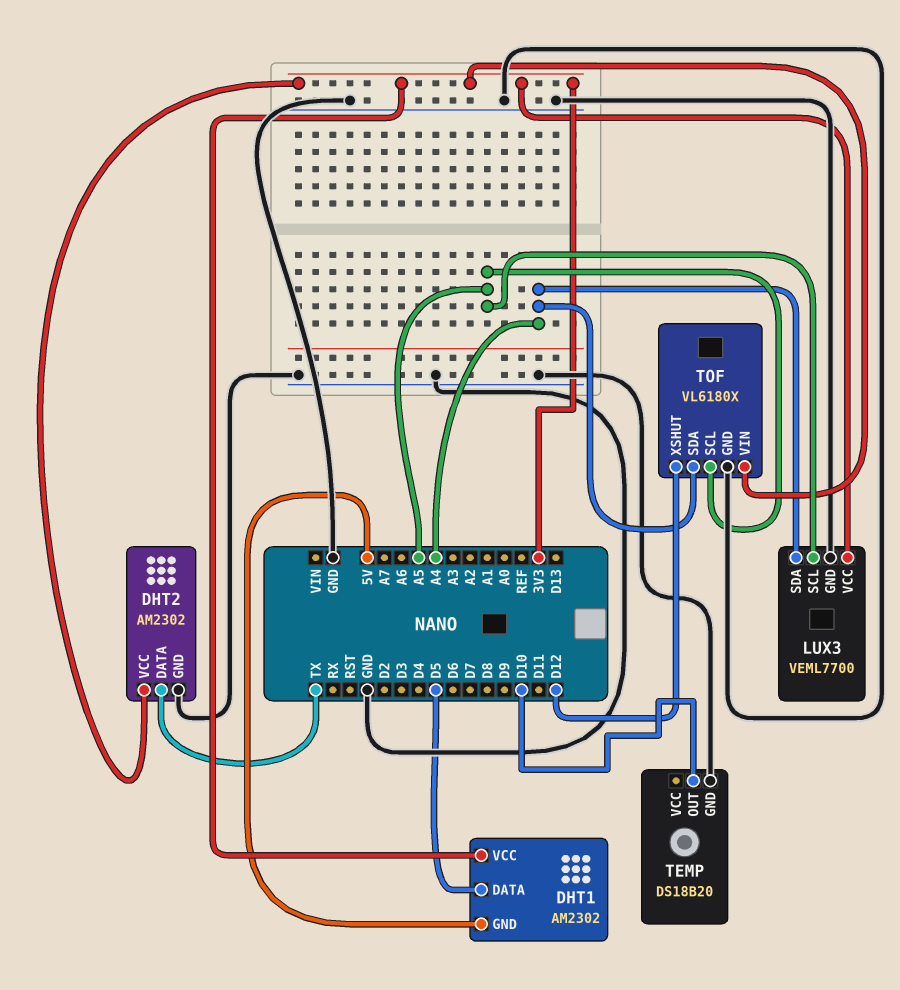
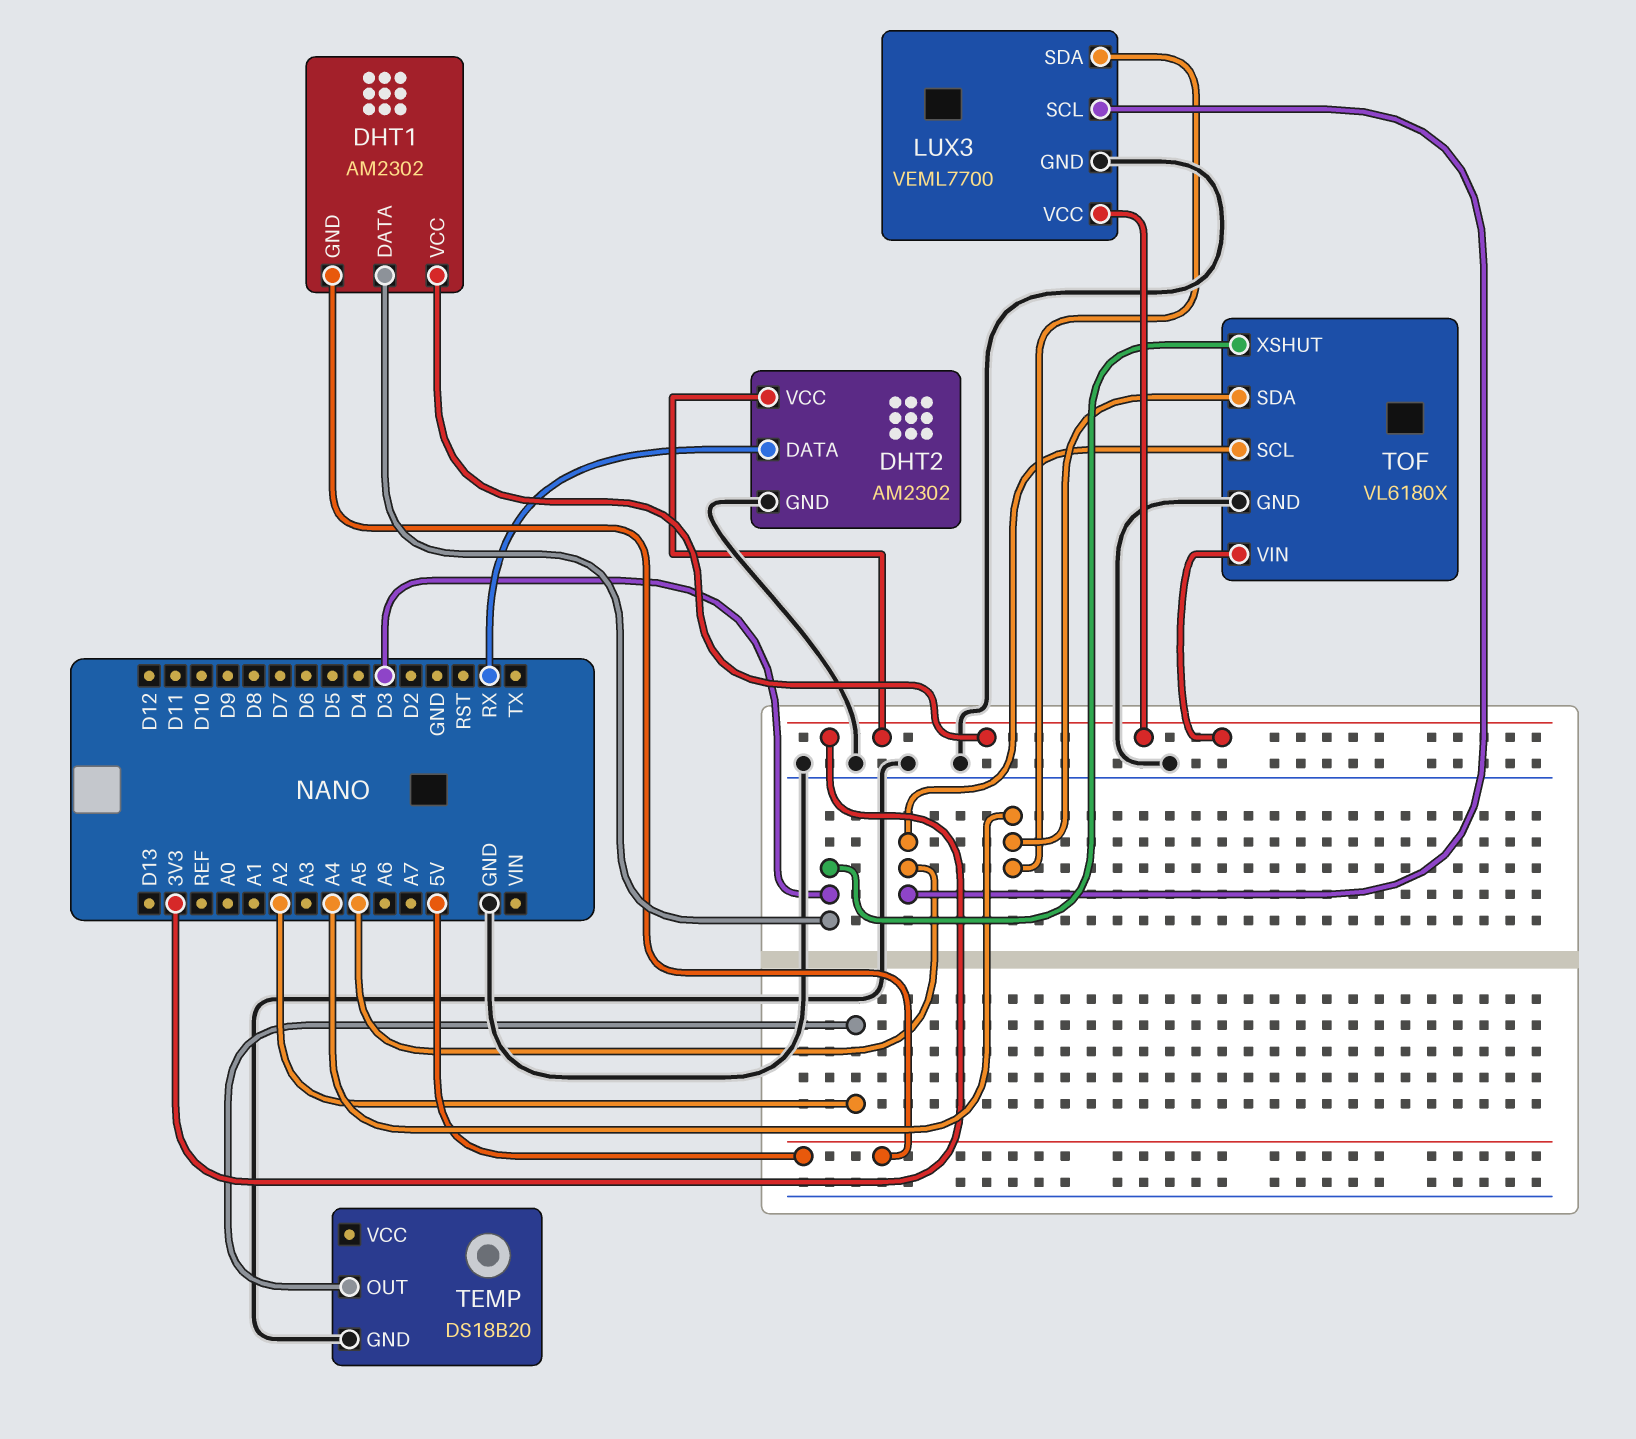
DHT1 pin DATA: D5 -> D3
DHT2 pin DATA: TX -> RX
TEMP pin OUT: D10 -> A2
TOF pin XSHUT: D12 -> D3

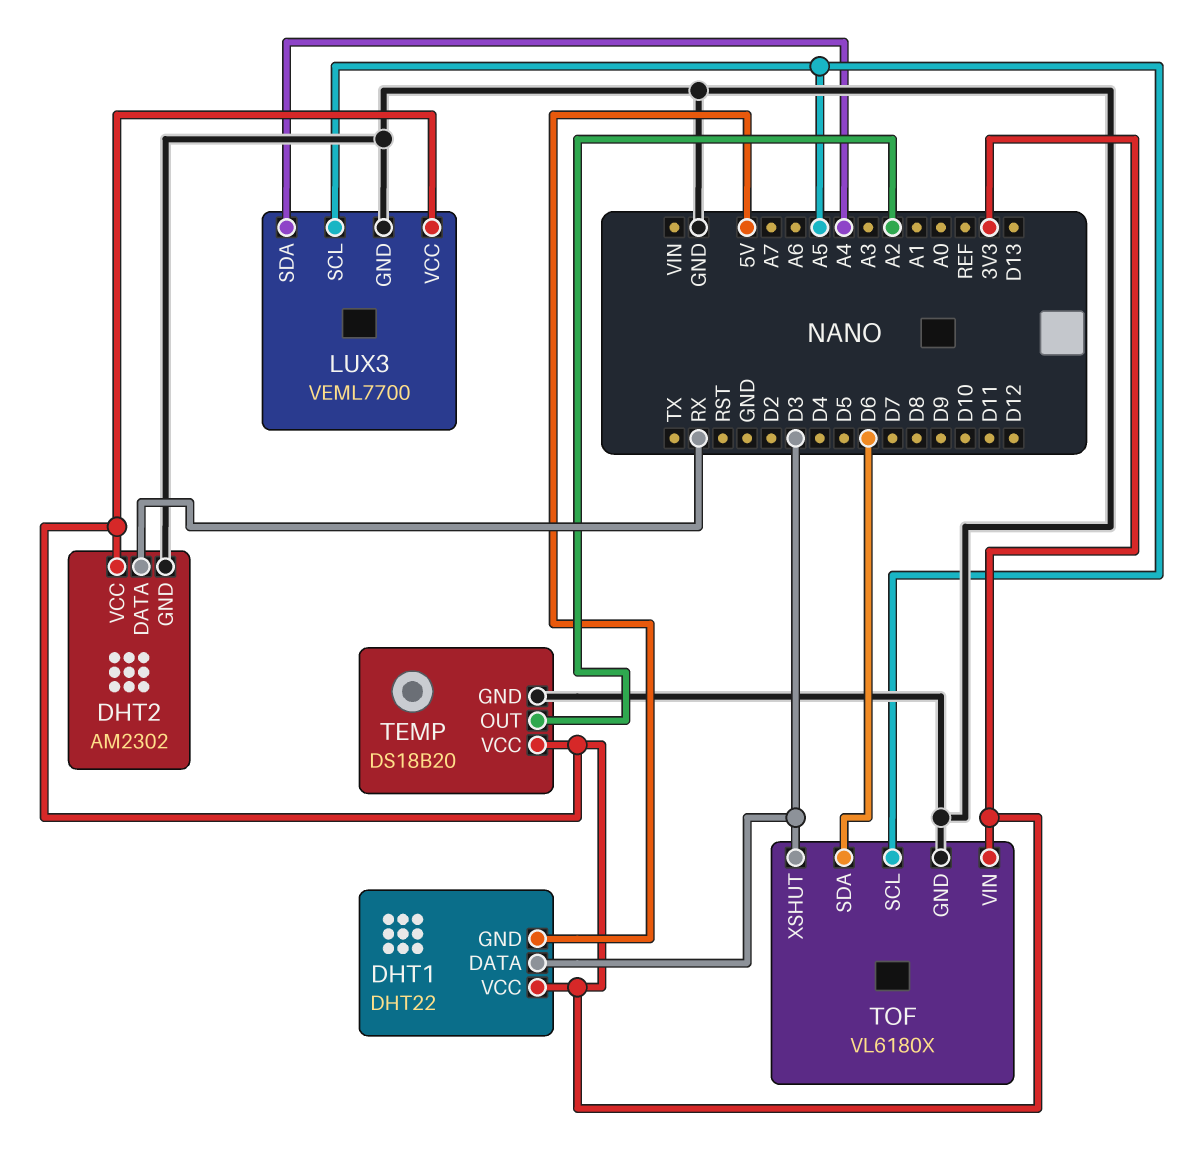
DHT1: AM2302 -> DHT22
TEMP pin VCC: none -> 3V3
TOF pin SDA: A4 -> D6

